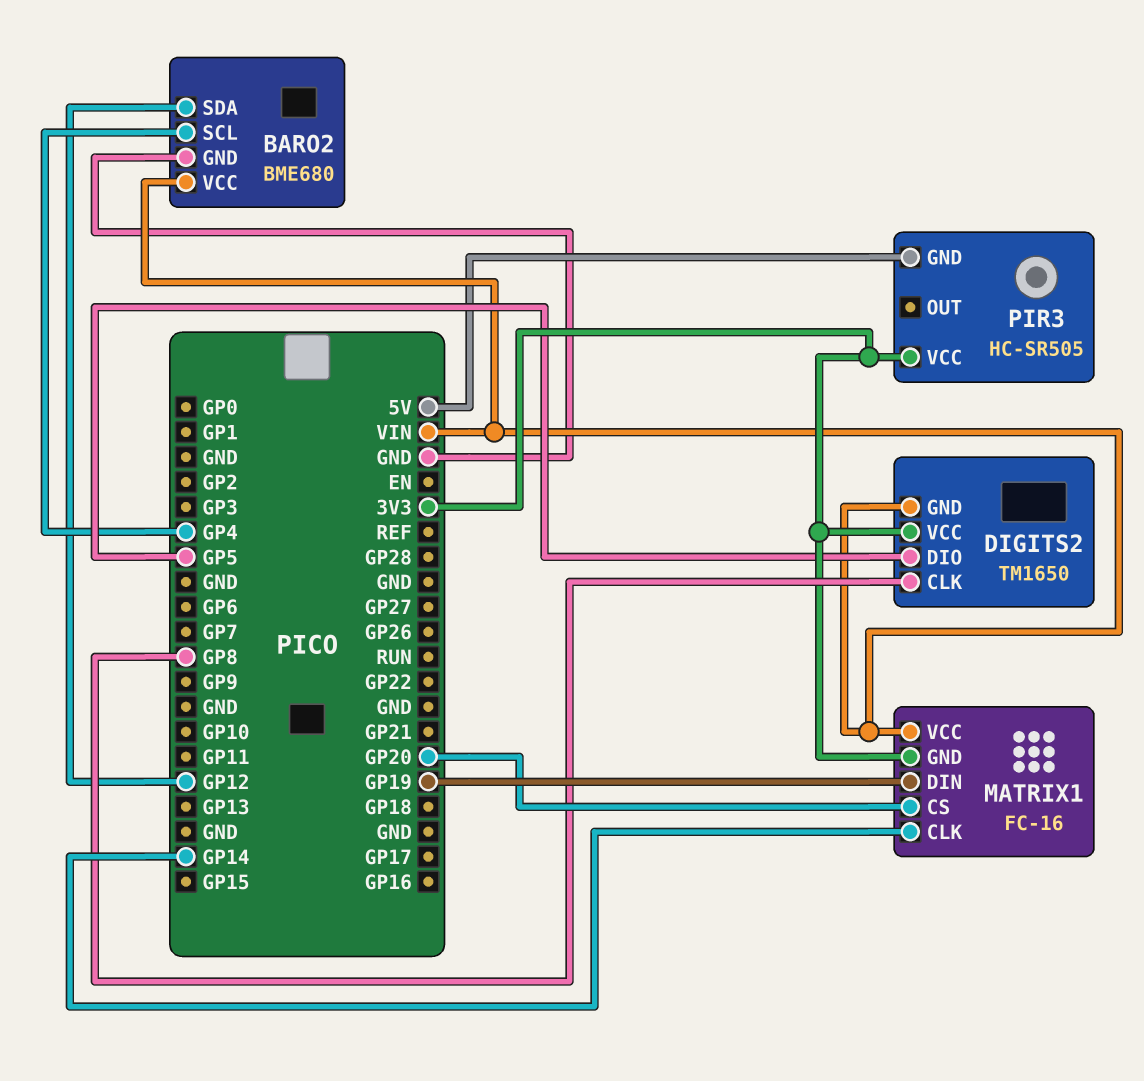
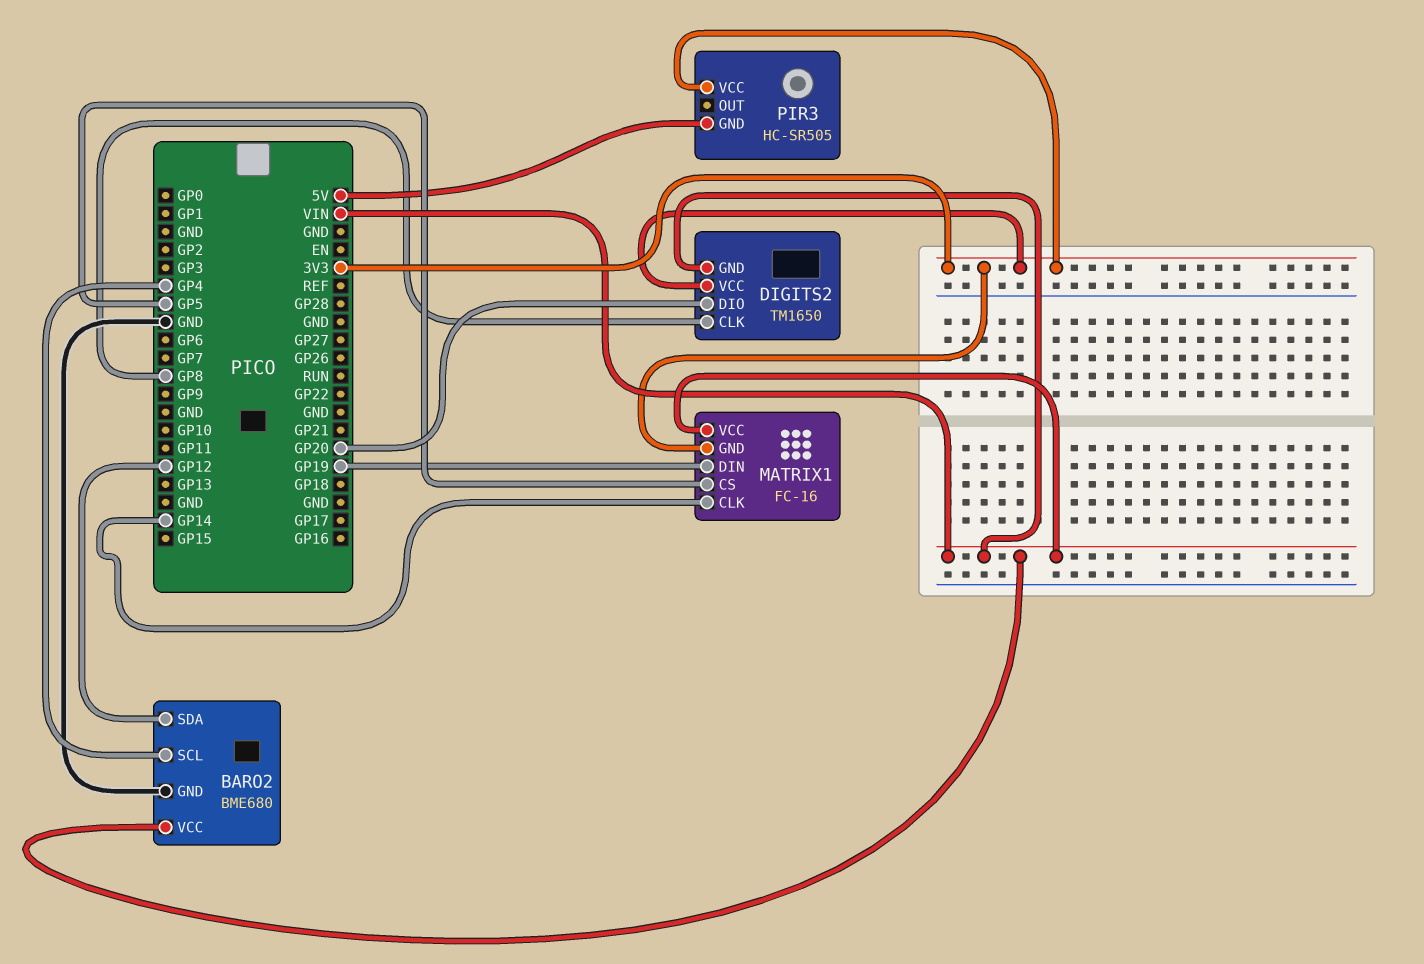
DIGITS2 pin DIO: GP5 -> GP20
MATRIX1 pin CS: GP20 -> GP5

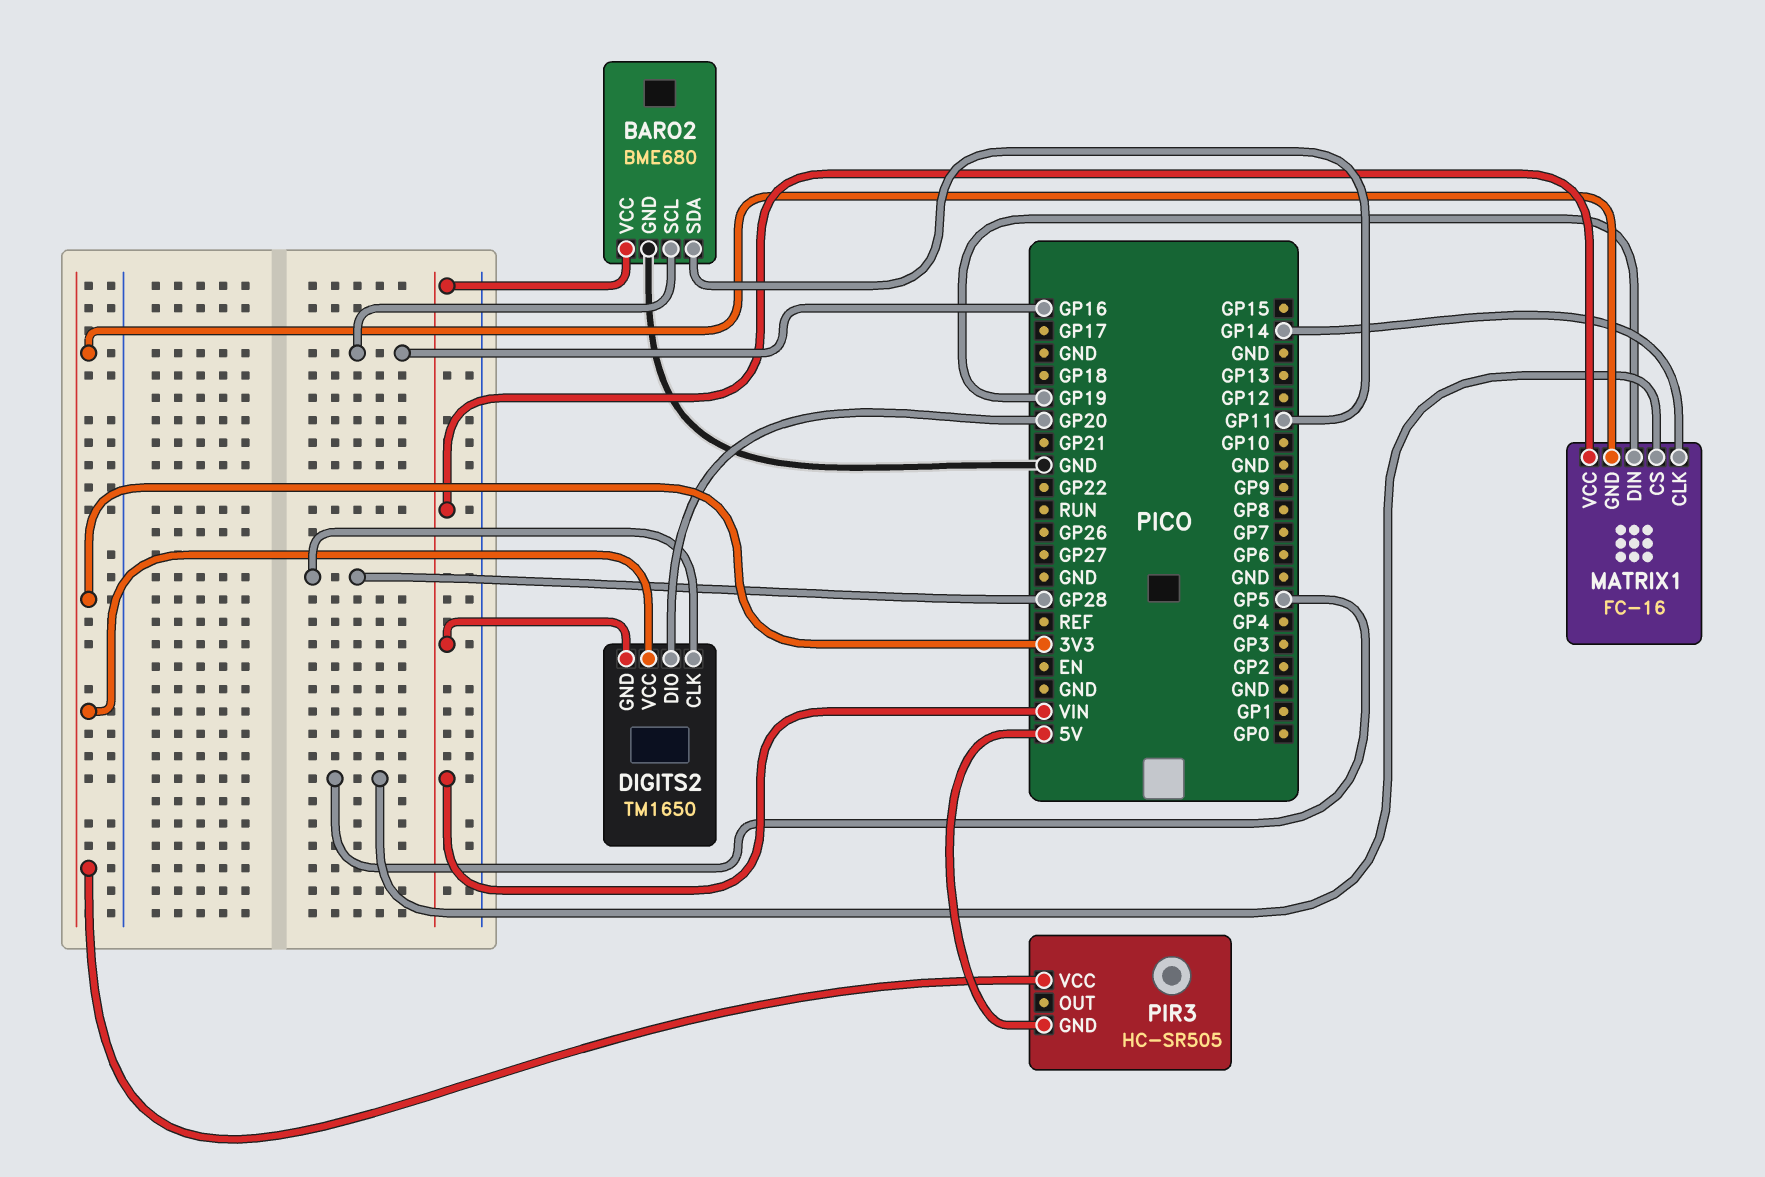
BARO2 pin SCL: GP4 -> GP16
BARO2 pin SDA: GP12 -> GP11
DIGITS2 pin CLK: GP8 -> GP28

